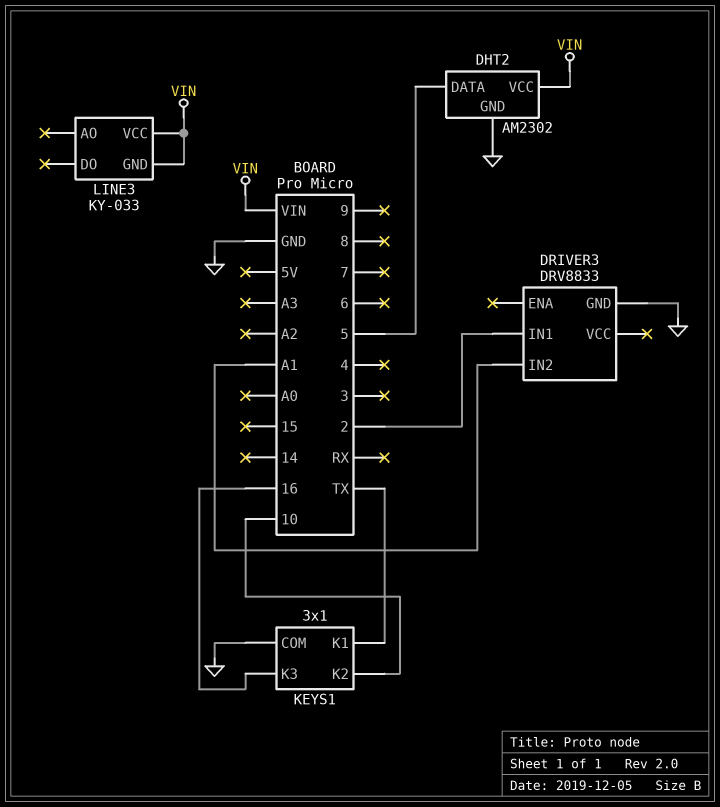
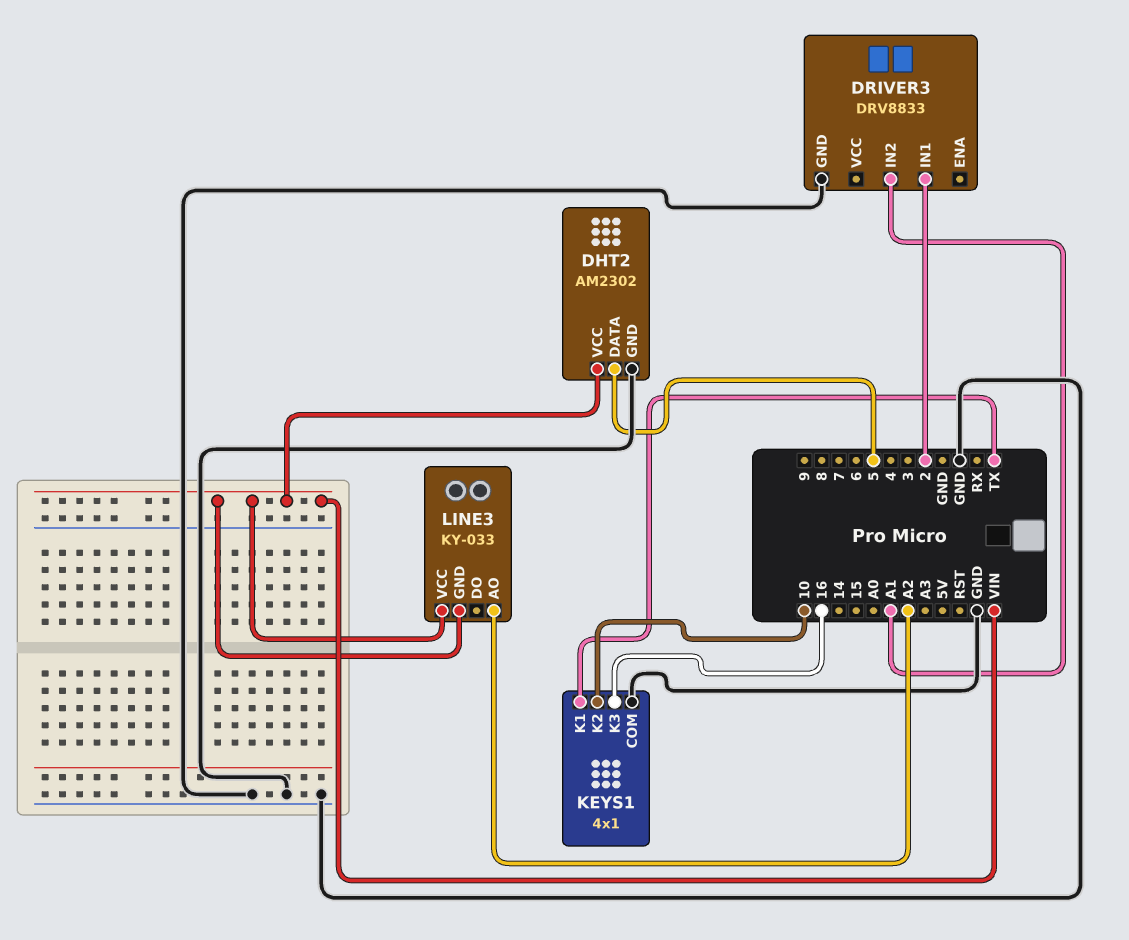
KEYS1: 3x1 -> 4x1
LINE3 pin AO: none -> A2

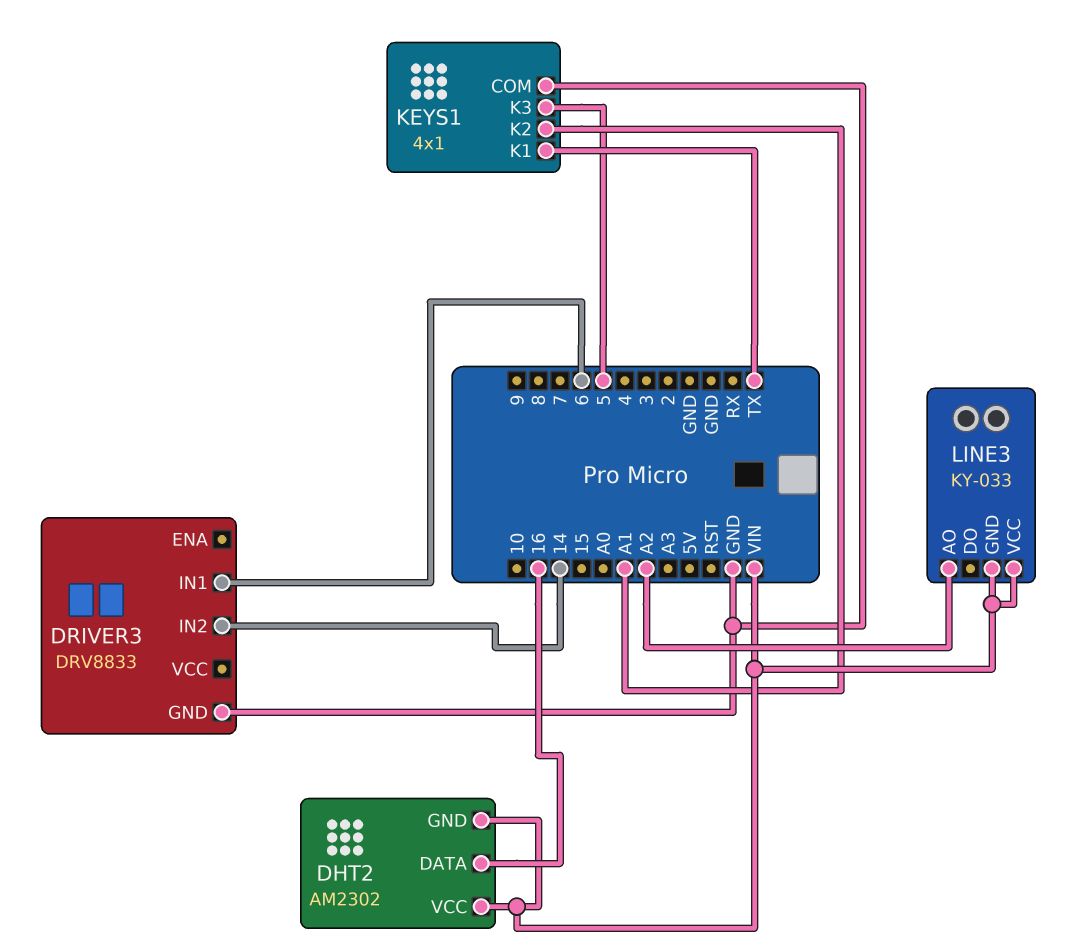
DHT2 pin DATA: 5 -> 16
DHT2 pin GND: GND -> VIN
DRIVER3 pin IN1: 2 -> 6
DRIVER3 pin IN2: A1 -> 14
KEYS1 pin K2: 10 -> A1
KEYS1 pin K3: 16 -> 5

